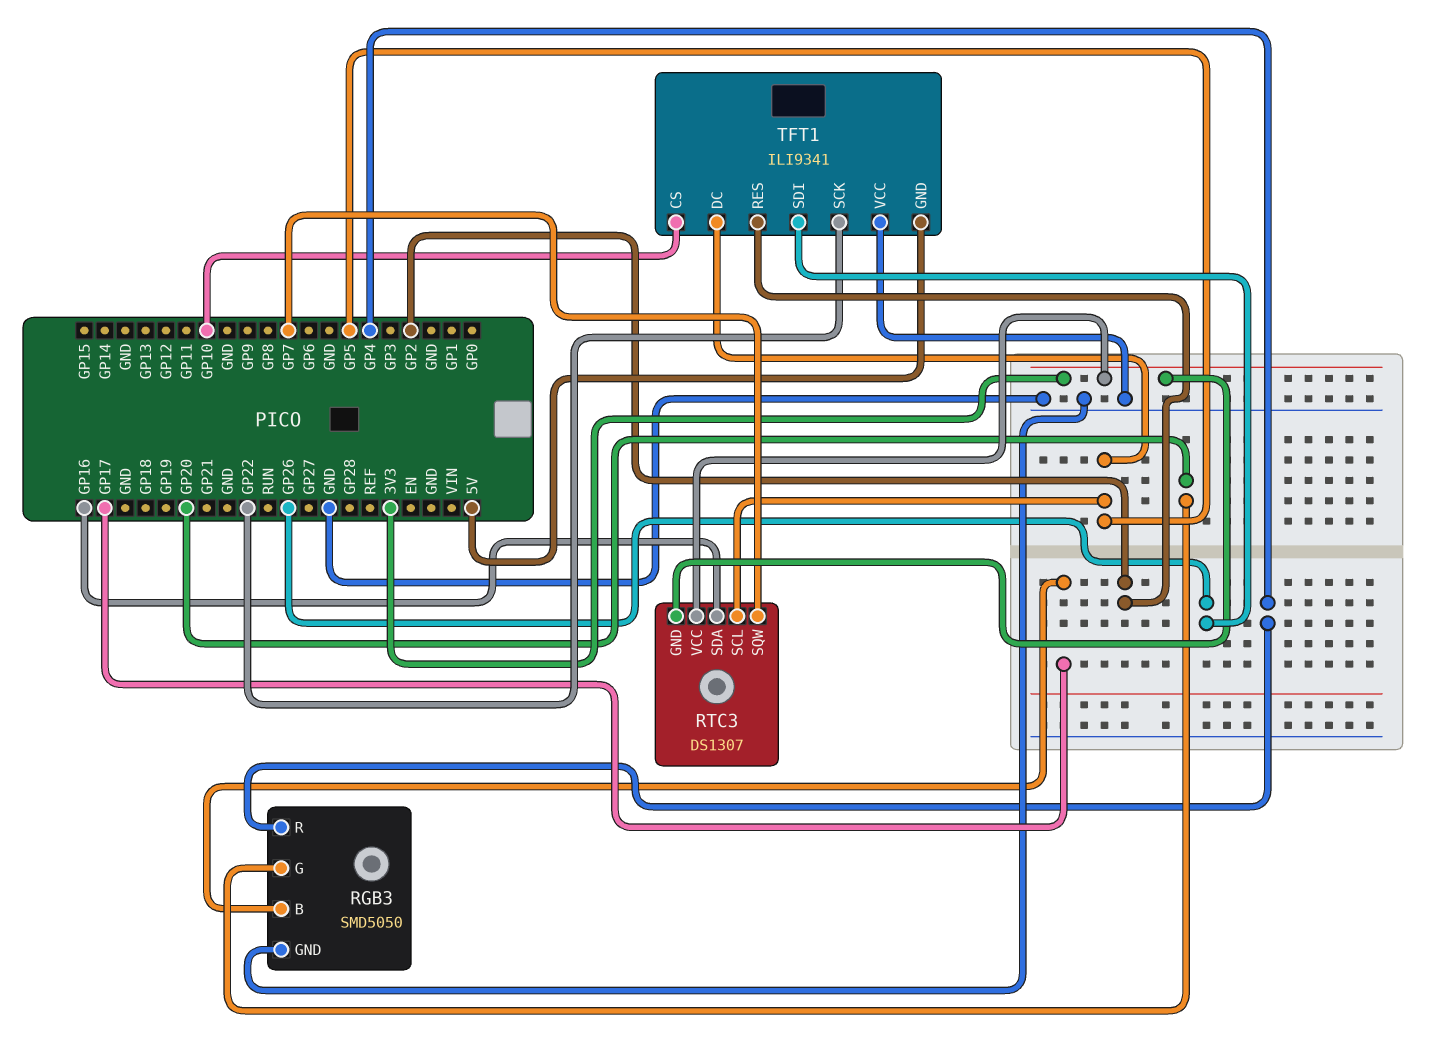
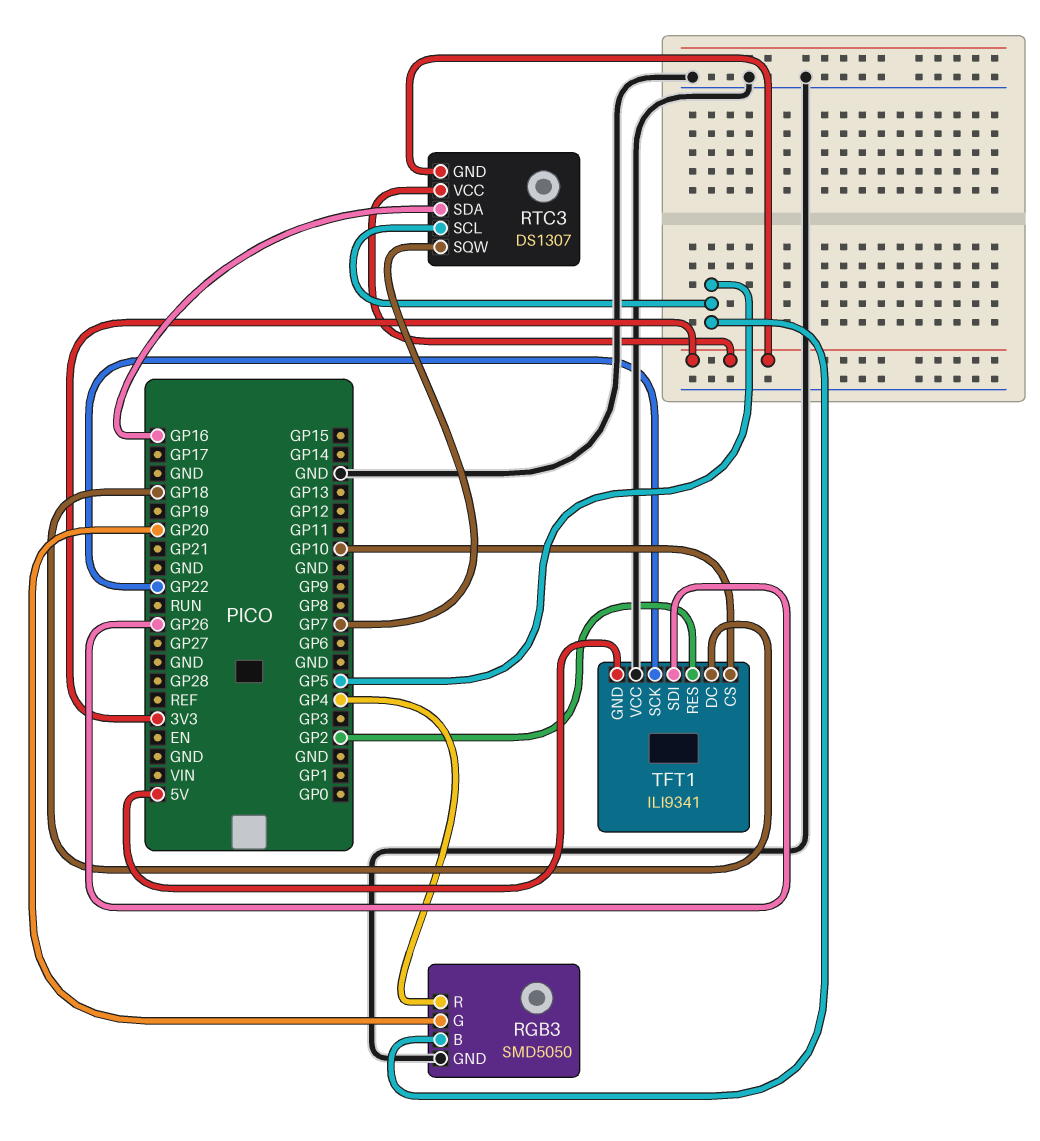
RGB3 pin B: GP17 -> GP5
TFT1 pin DC: GP5 -> GP18

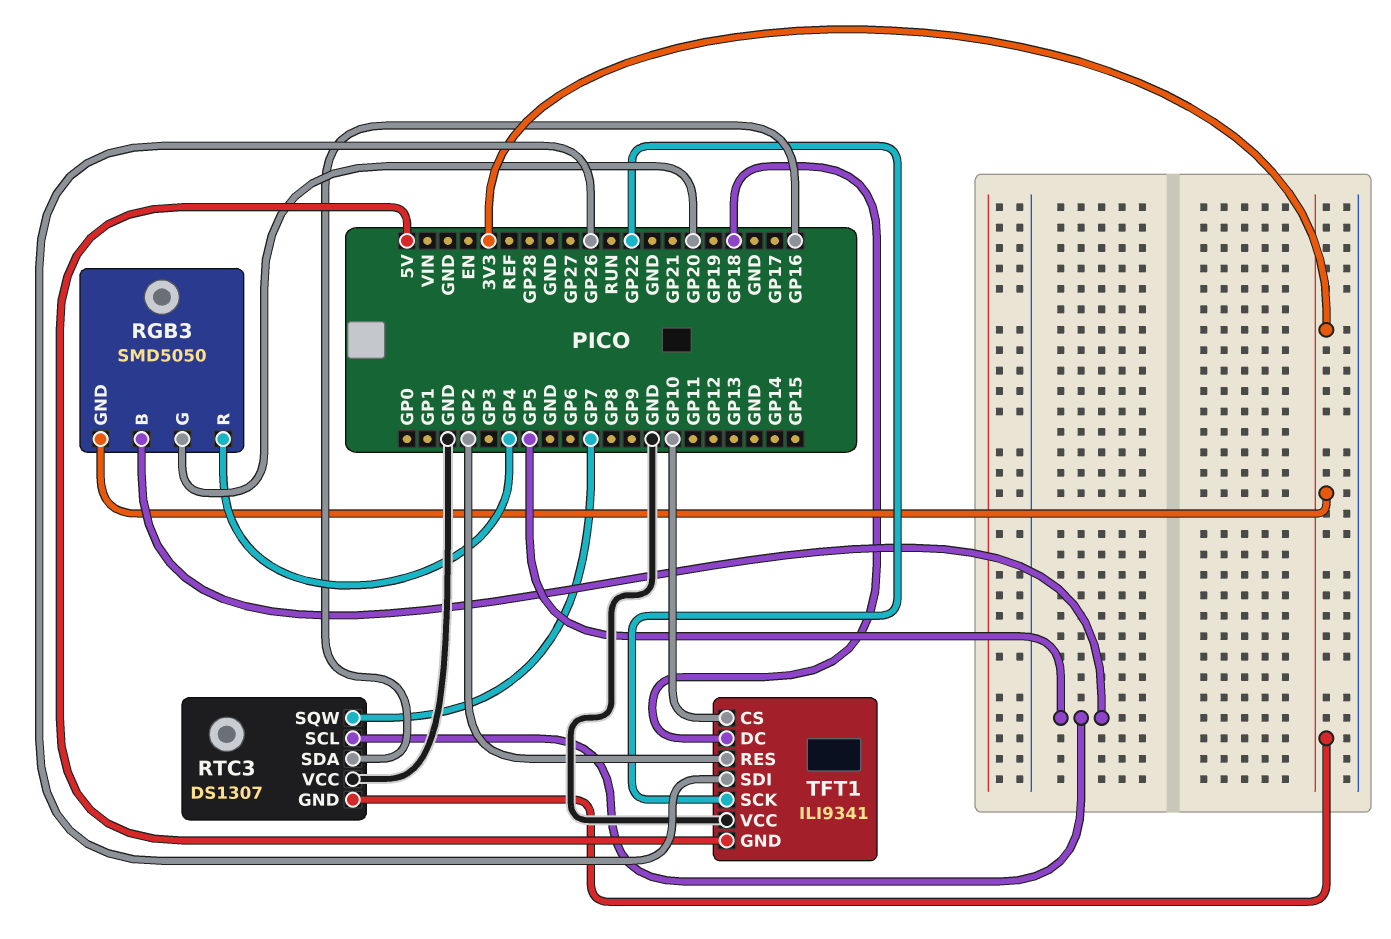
RGB3 pin GND: GND -> 3V3
RTC3 pin VCC: 3V3 -> GND

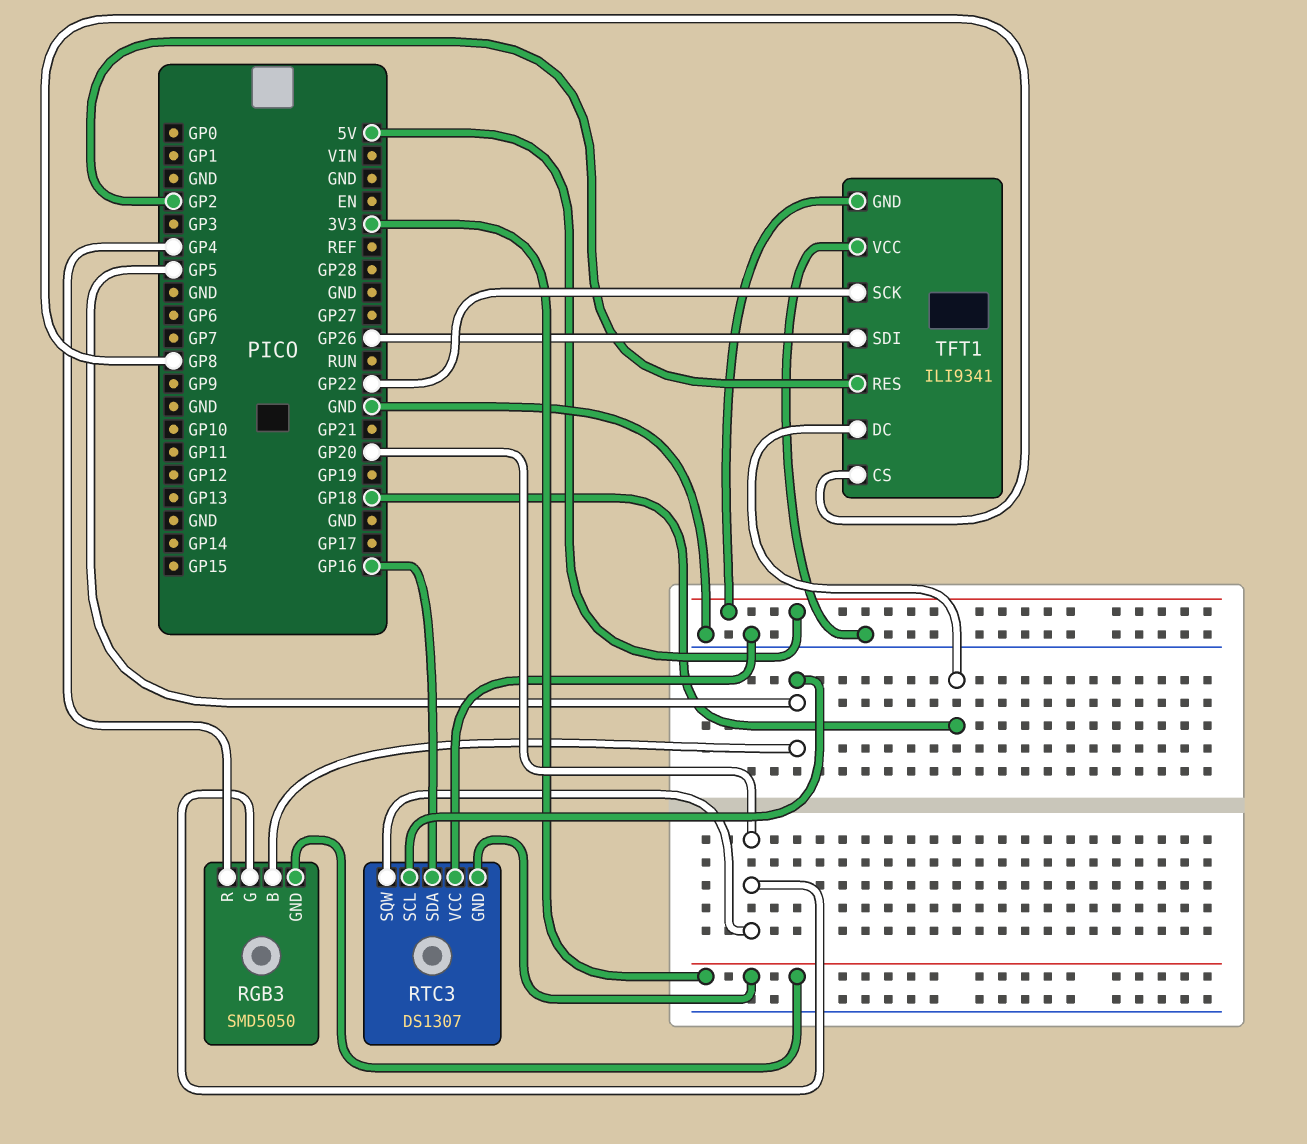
RTC3 pin SQW: GP7 -> GP20
TFT1 pin CS: GP10 -> GP8

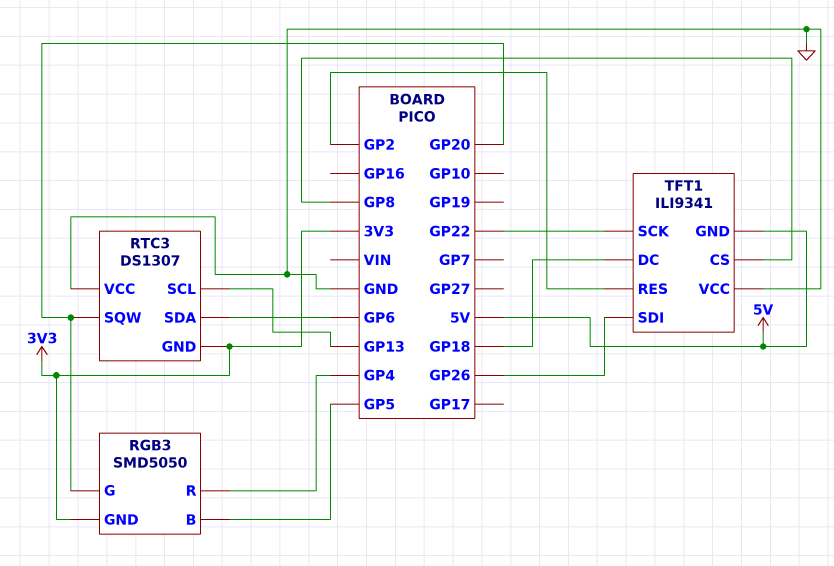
RTC3 pin SCL: GP5 -> GP13
RTC3 pin SDA: GP16 -> GP6

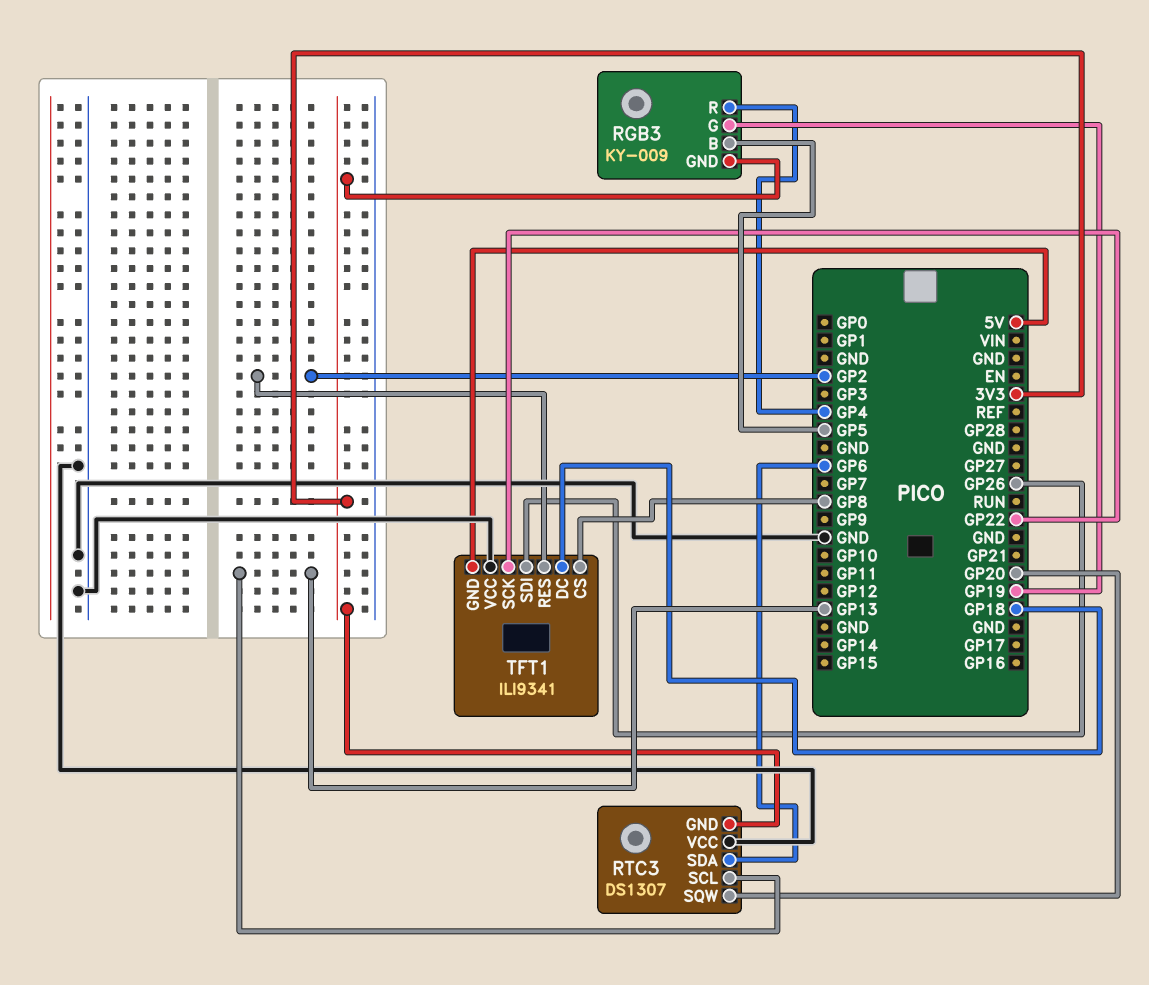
RGB3: SMD5050 -> KY-009
RGB3 pin G: GP20 -> GP19

